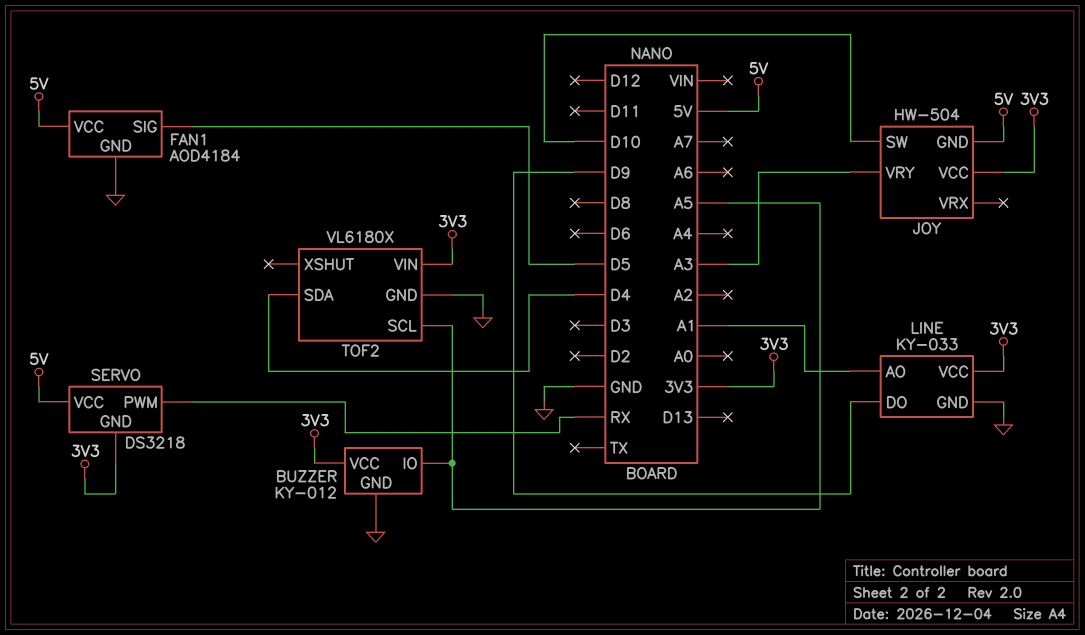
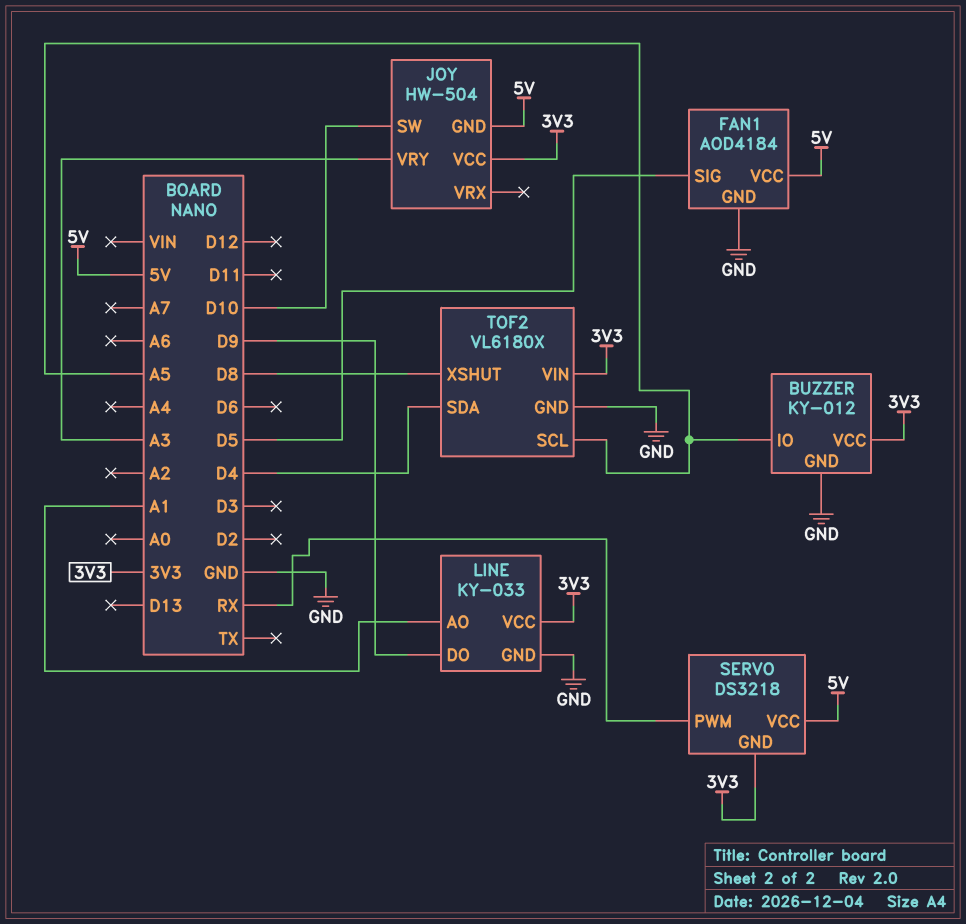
TOF2 pin XSHUT: none -> D8

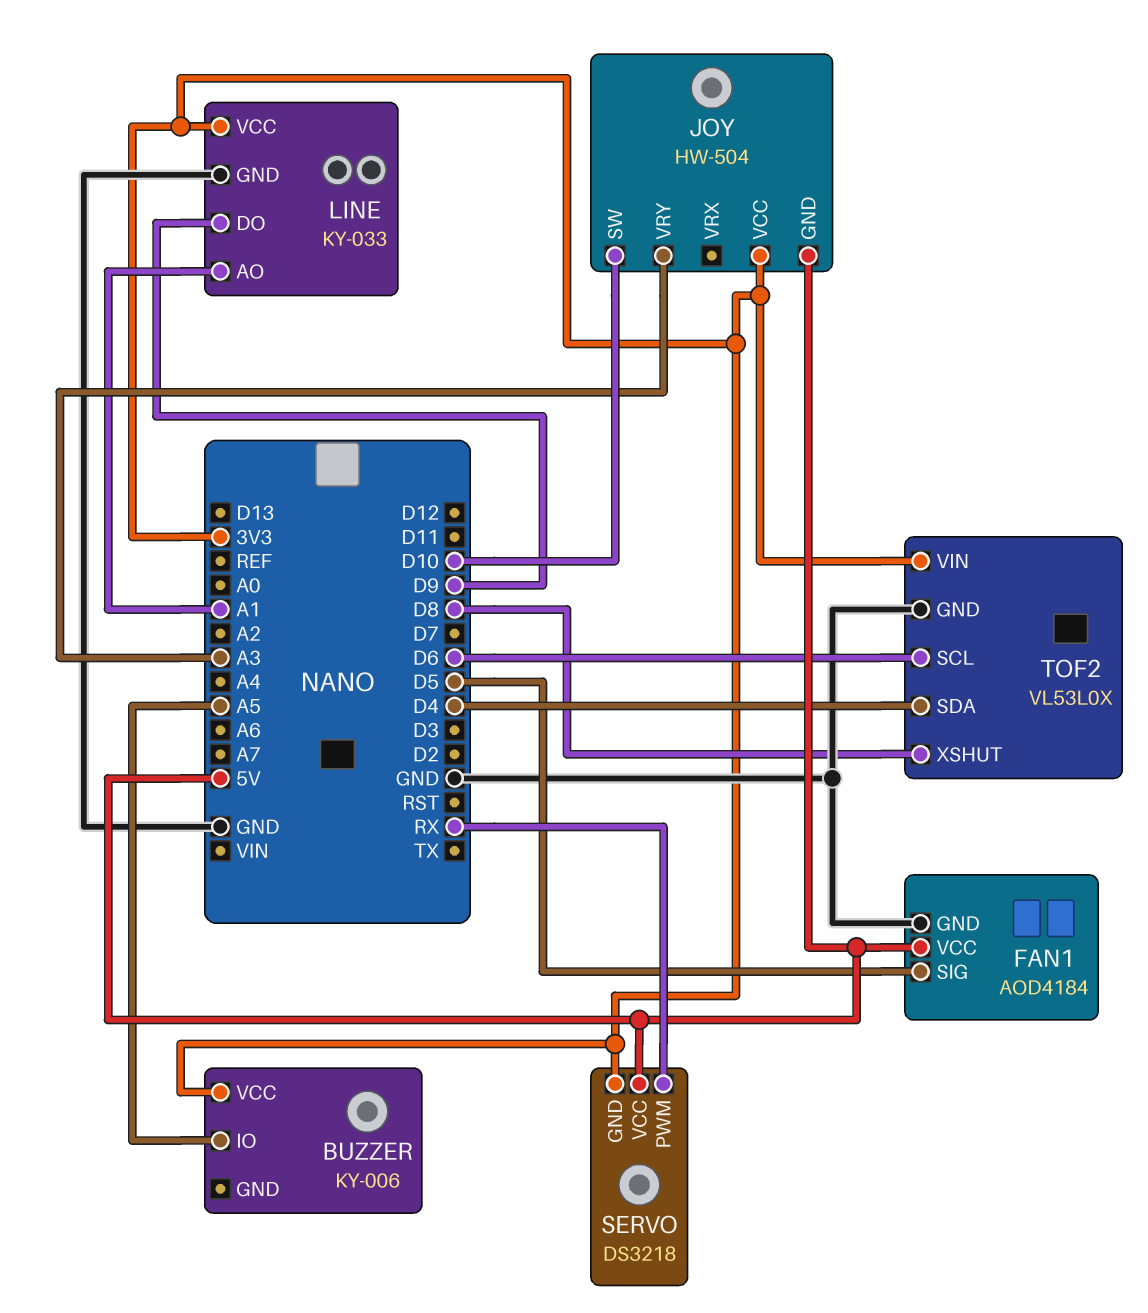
BUZZER: KY-012 -> KY-006
BUZZER pin GND: GND -> none
TOF2: VL6180X -> VL53L0X
TOF2 pin SCL: A5 -> D6

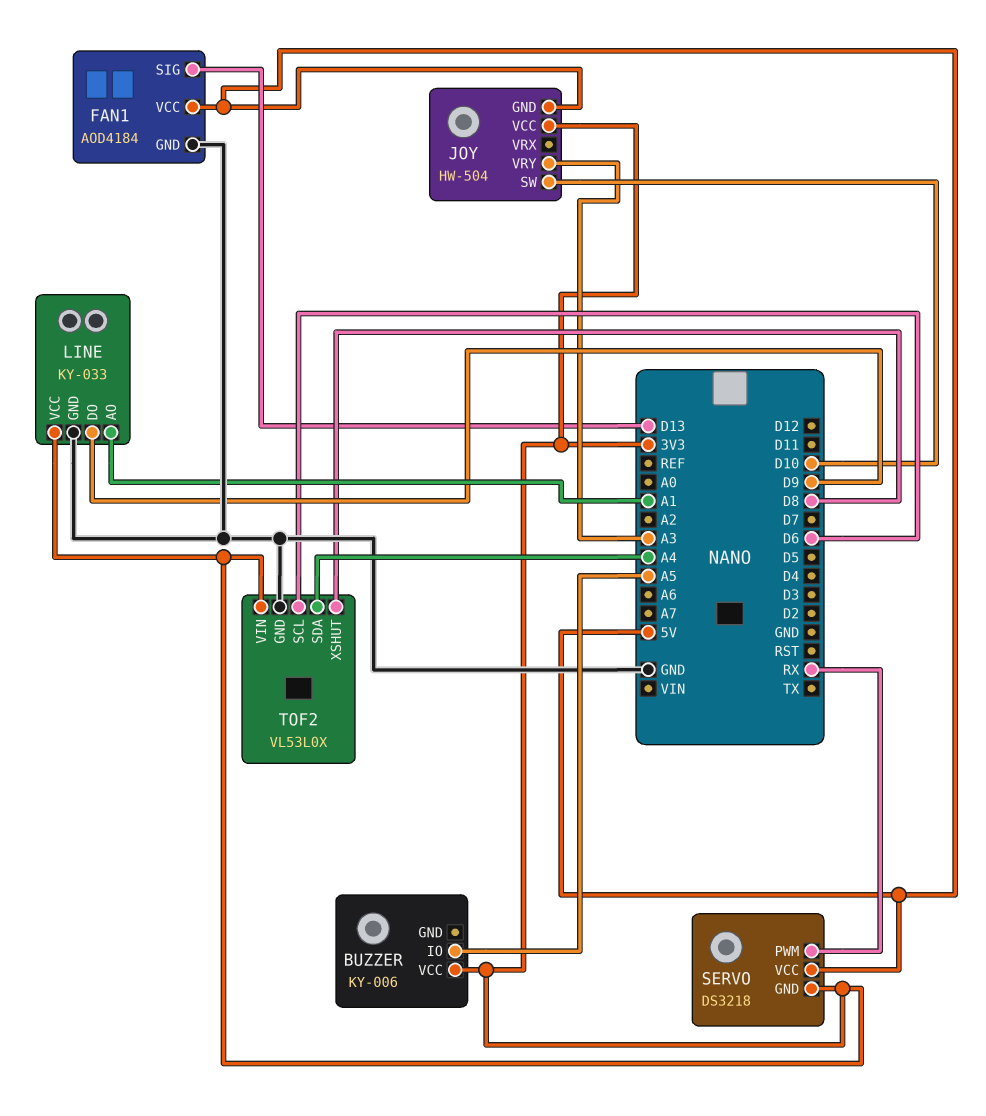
FAN1 pin SIG: D5 -> D13
TOF2 pin SDA: D4 -> A4

